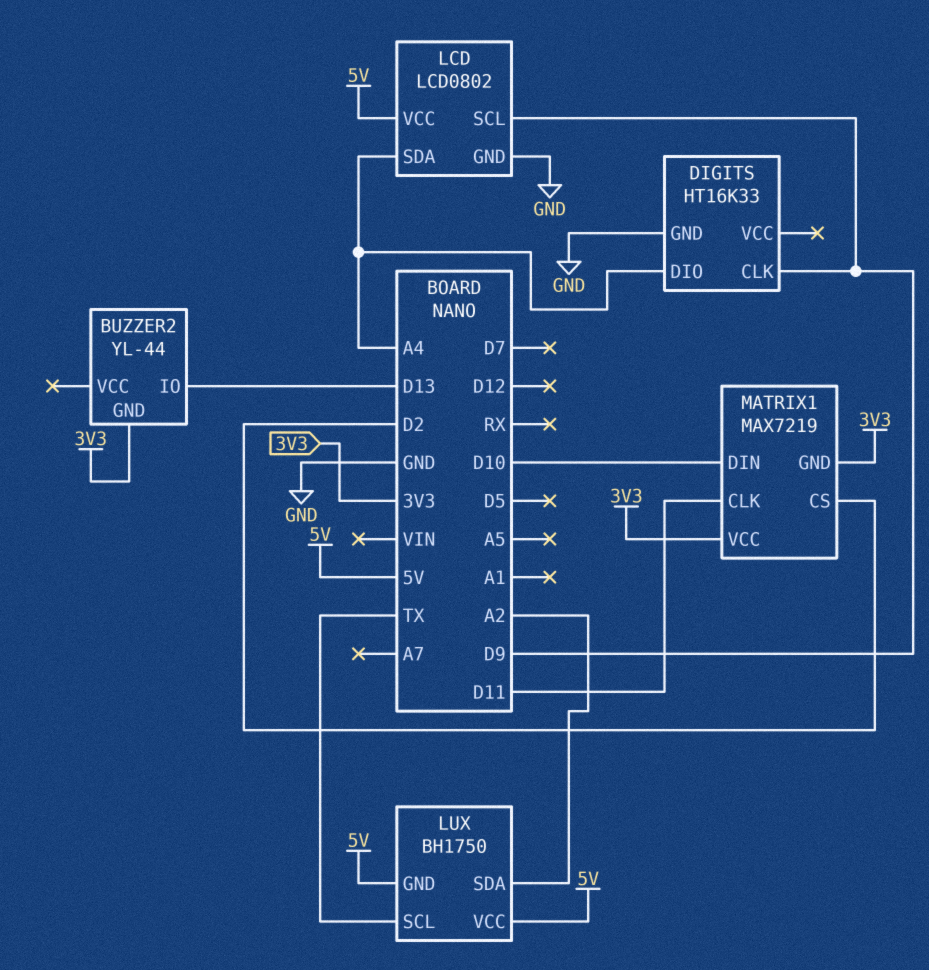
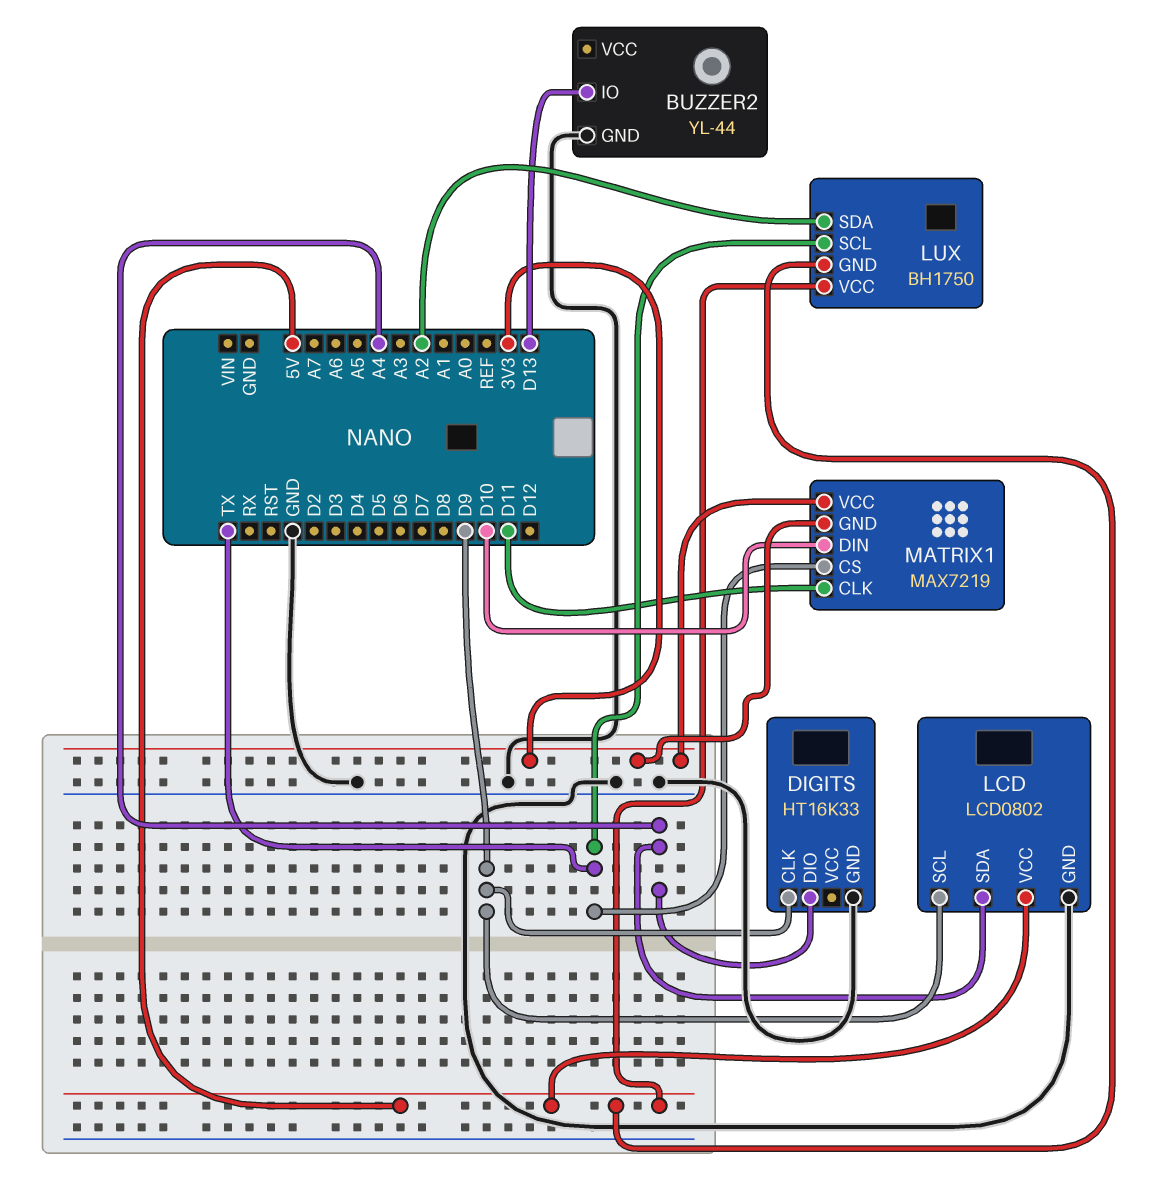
BUZZER2 pin GND: 3V3 -> GND
MATRIX1 pin CS: D2 -> TX

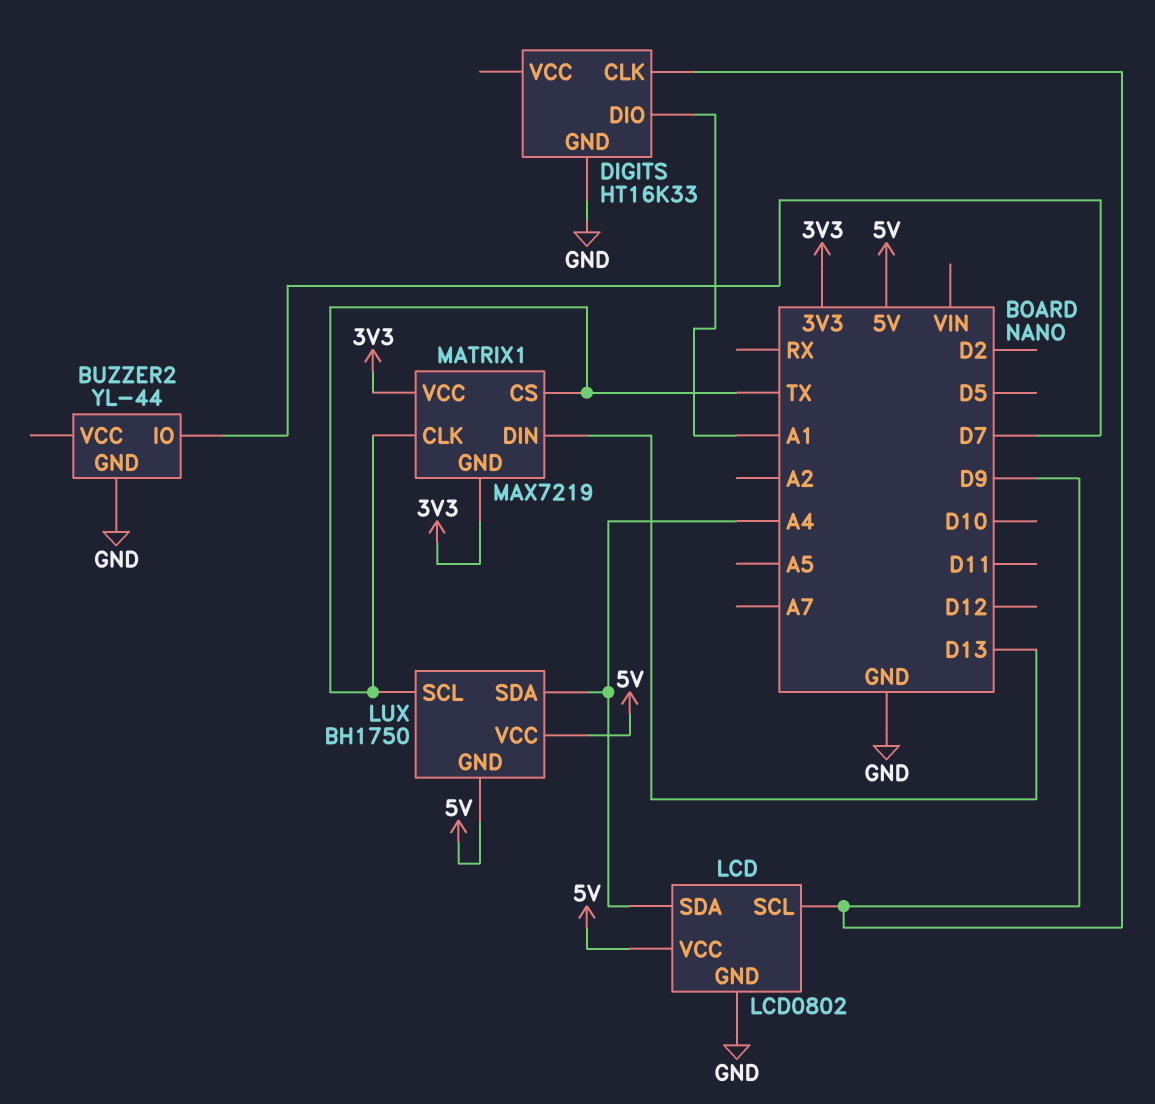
BUZZER2 pin IO: D13 -> D7
DIGITS pin DIO: A4 -> A1
LUX pin SDA: A2 -> A4
MATRIX1 pin CLK: D11 -> TX
MATRIX1 pin DIN: D10 -> D13

